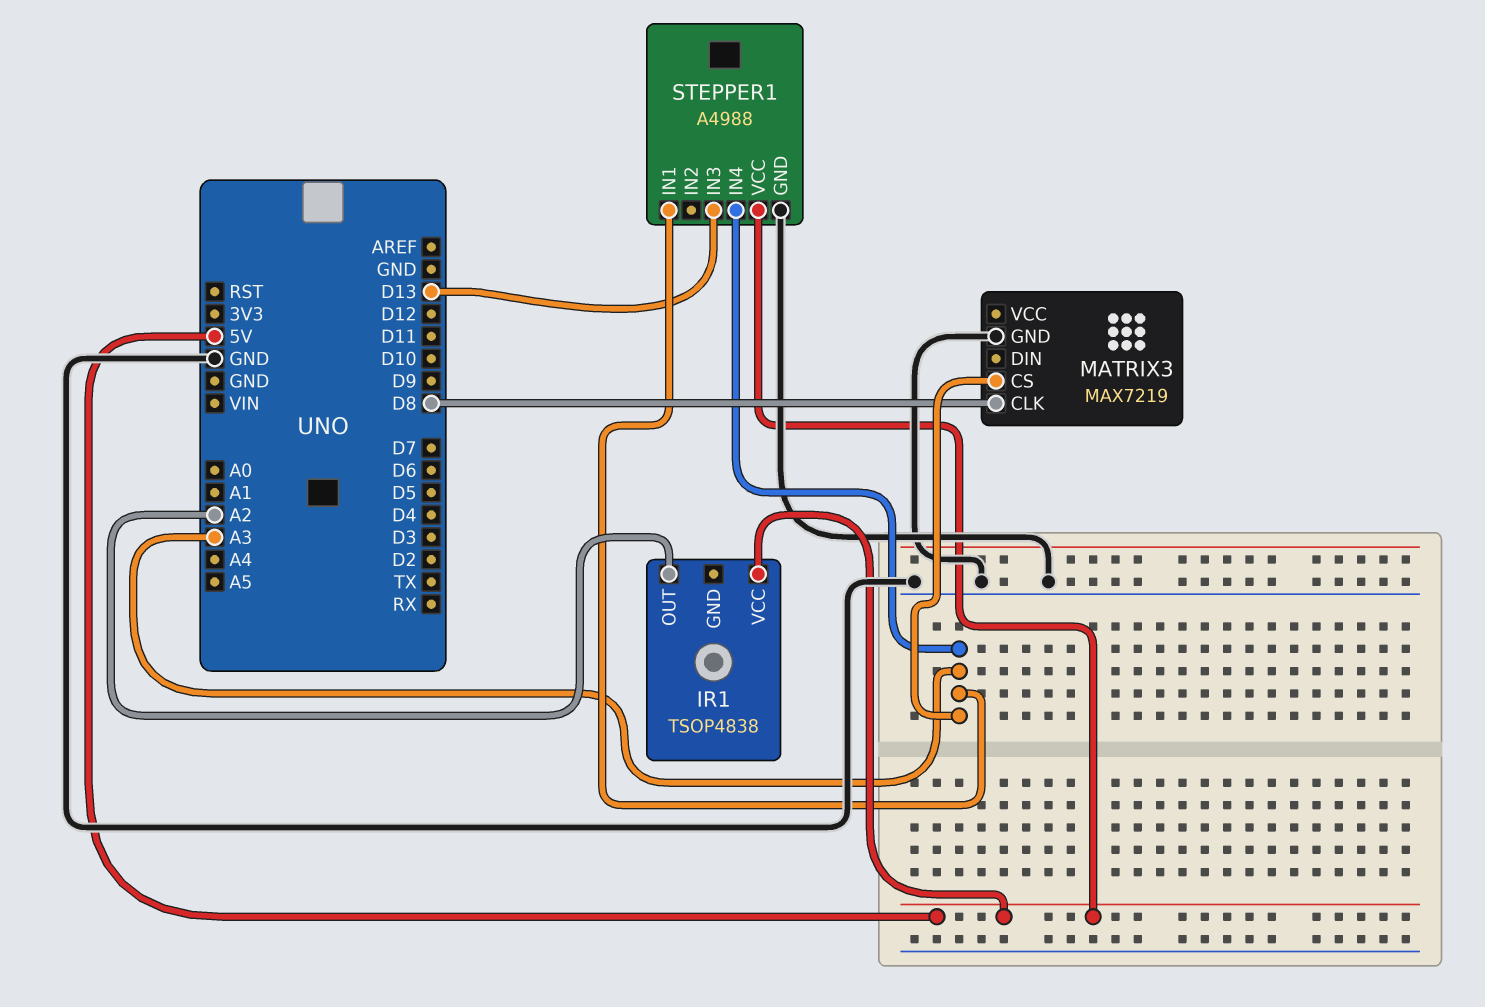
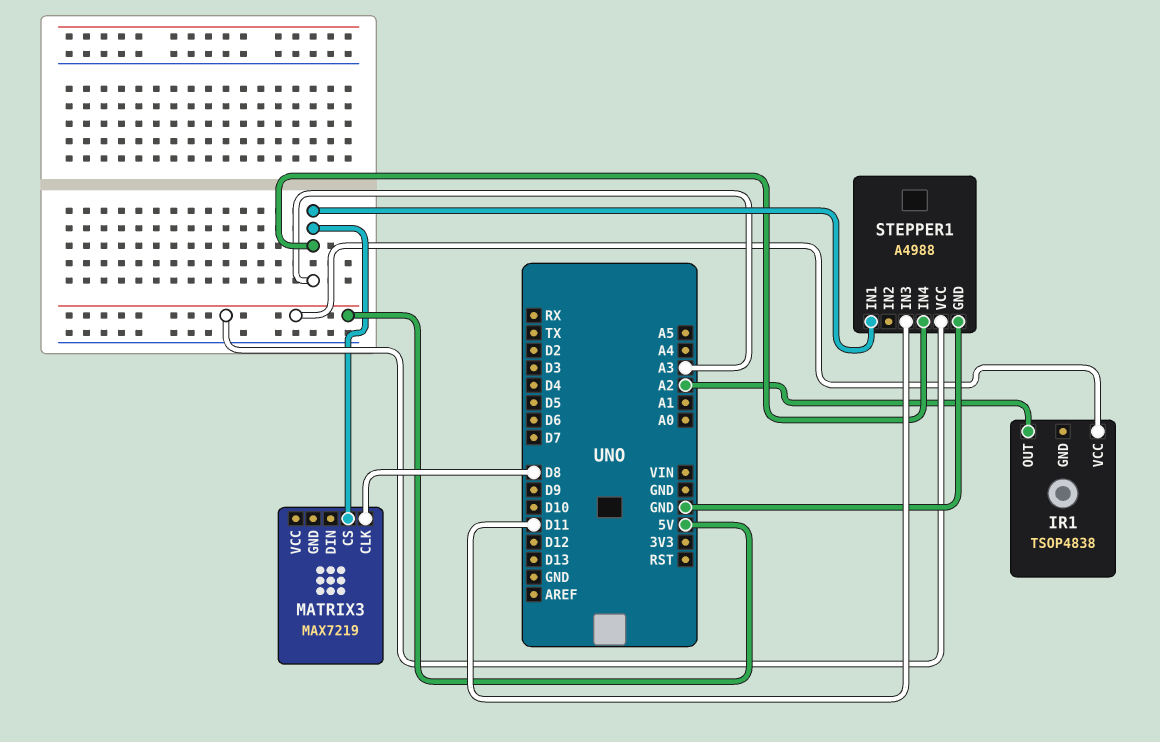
MATRIX3 pin GND: GND -> none
STEPPER1 pin IN3: D13 -> D11

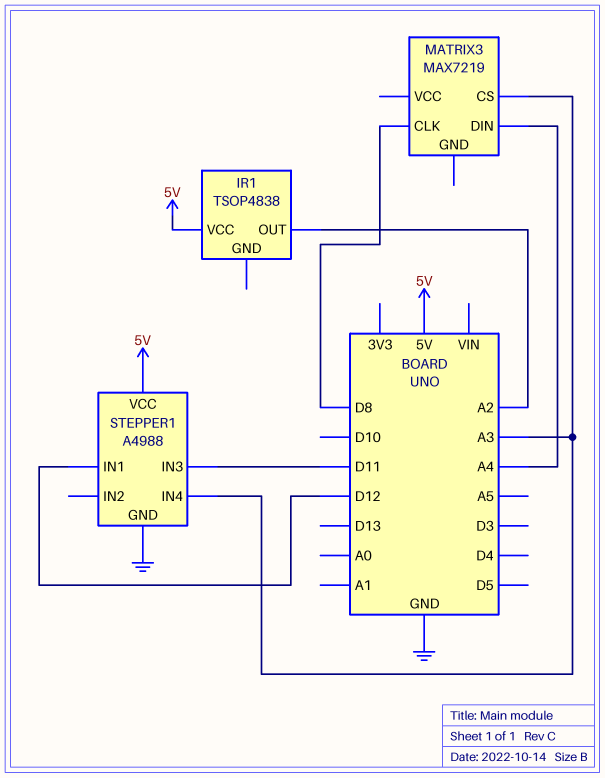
MATRIX3 pin DIN: none -> A4
STEPPER1 pin IN1: A3 -> D12

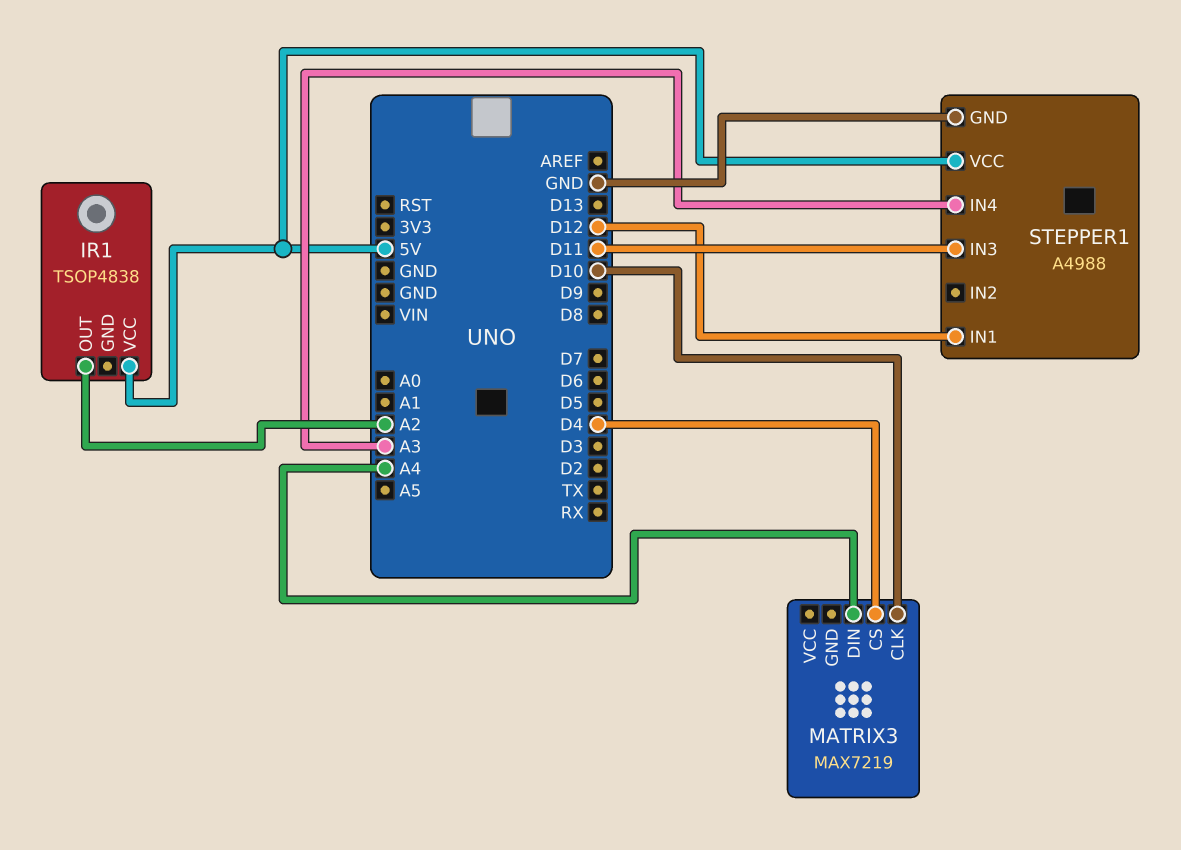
MATRIX3 pin CLK: D8 -> D10
MATRIX3 pin CS: A3 -> D4

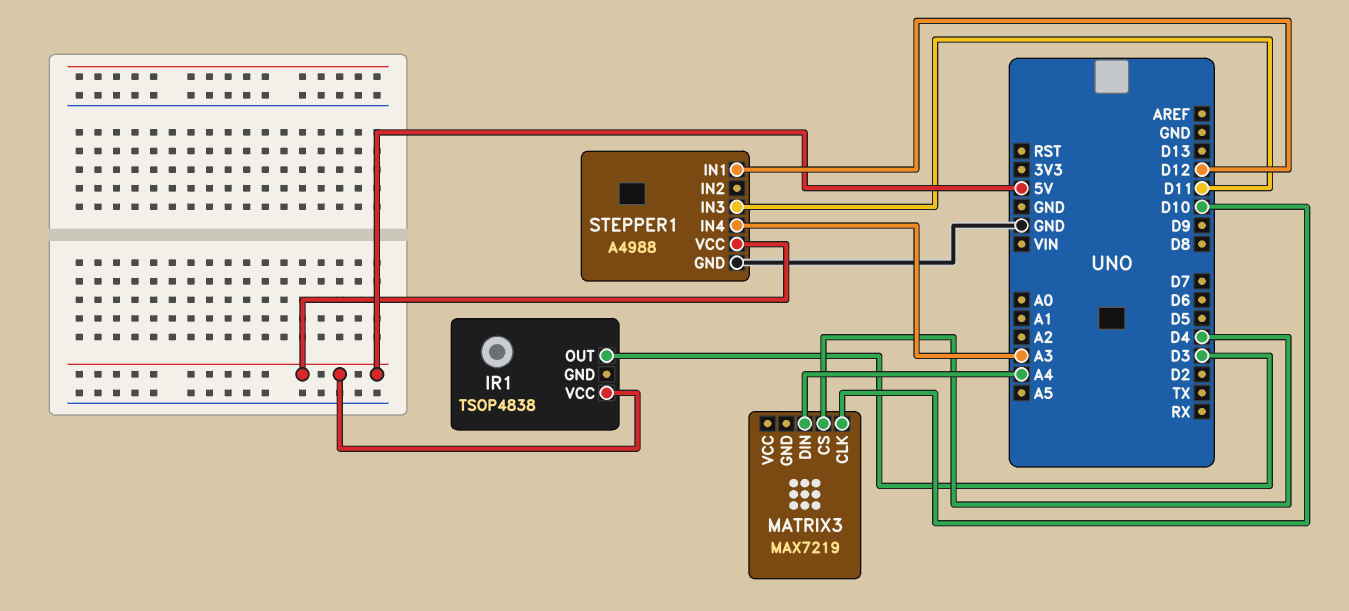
IR1 pin OUT: A2 -> D3

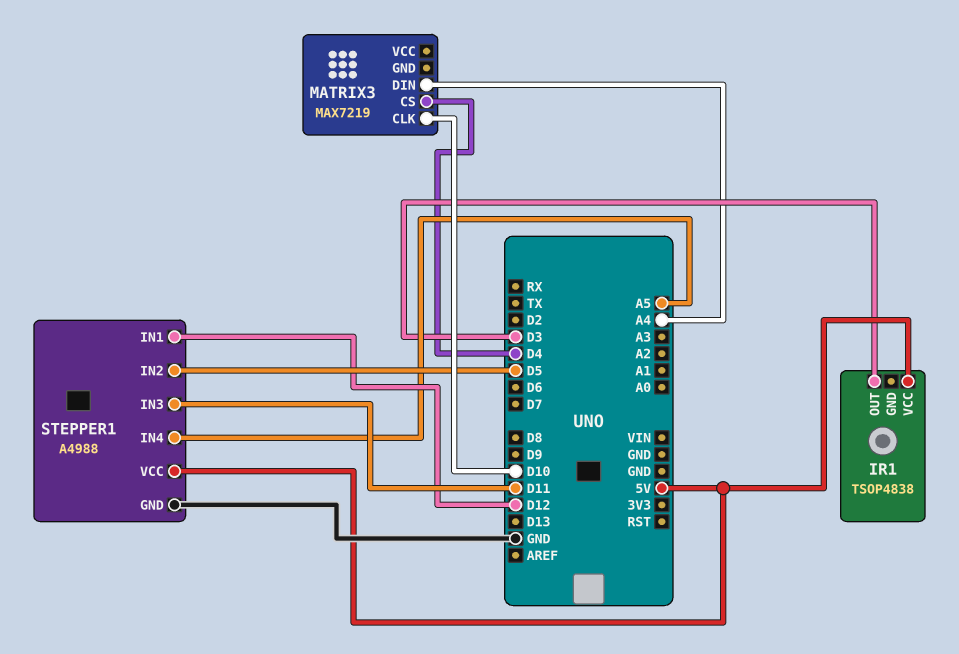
STEPPER1 pin IN2: none -> D5
STEPPER1 pin IN4: A3 -> A5

